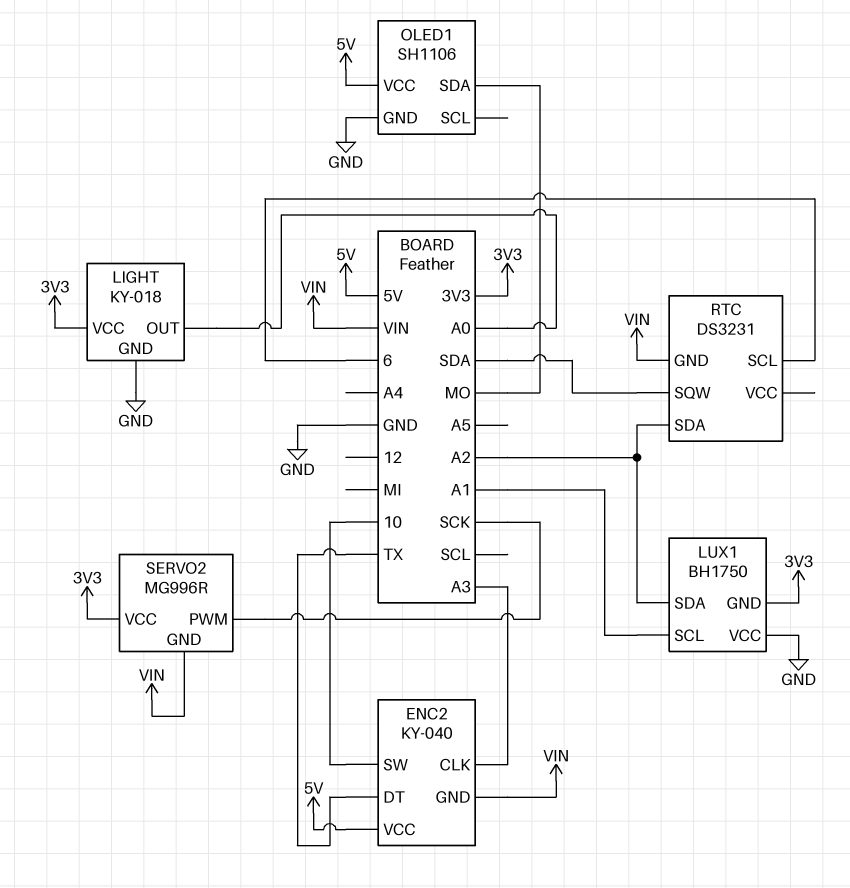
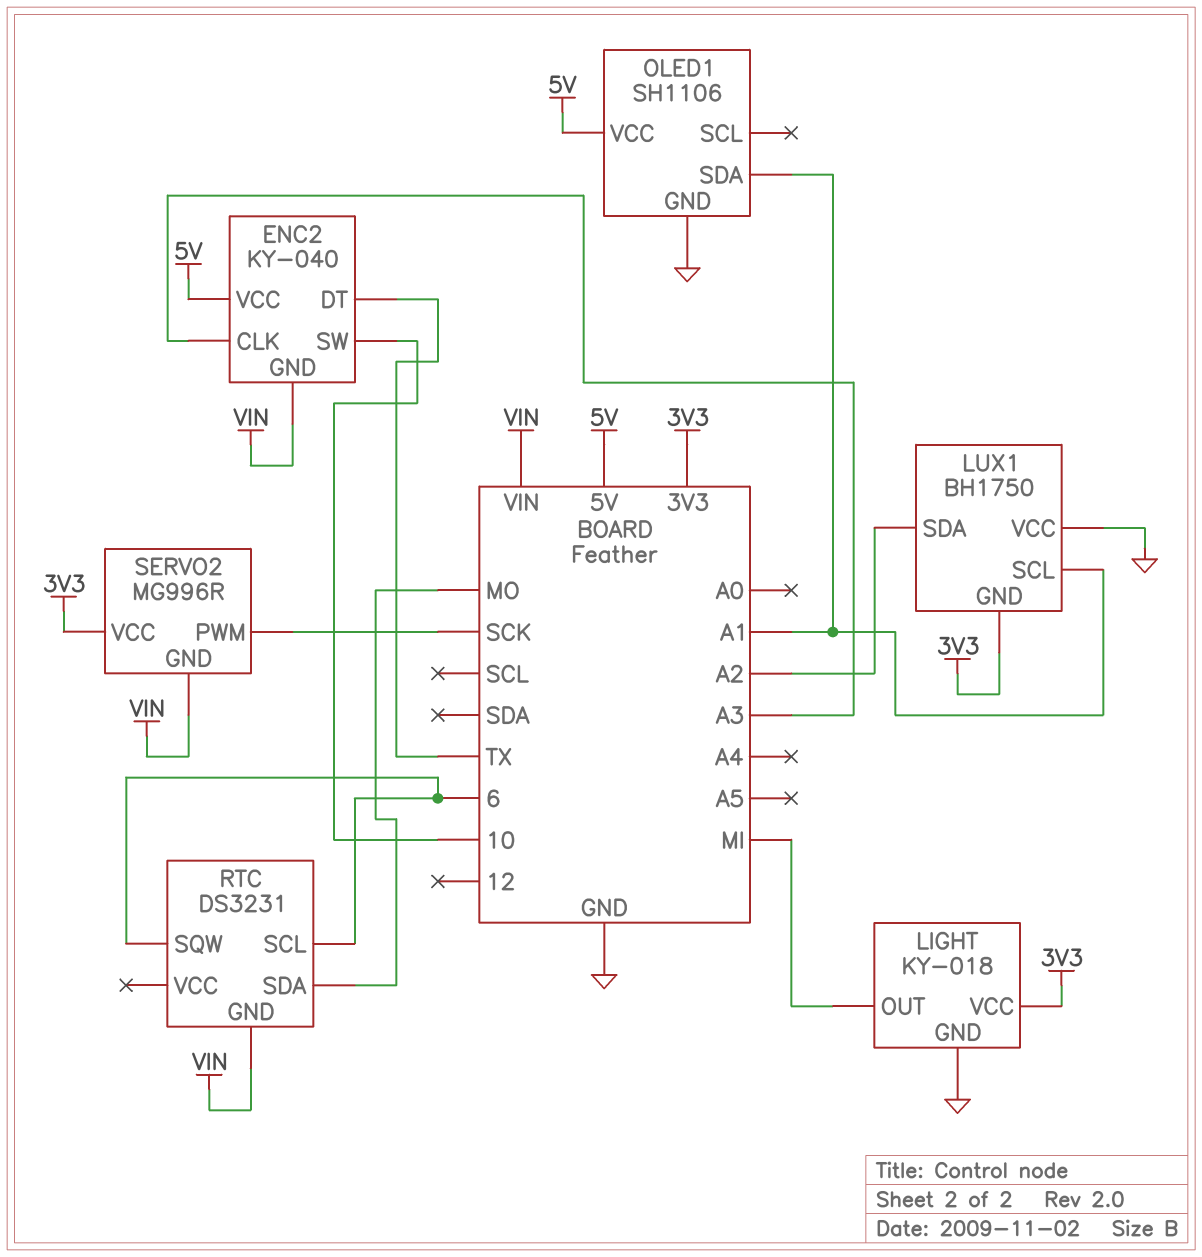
LIGHT pin OUT: A0 -> MI
OLED1 pin SDA: MO -> A1
RTC pin SDA: A2 -> MO
RTC pin SQW: SDA -> 6

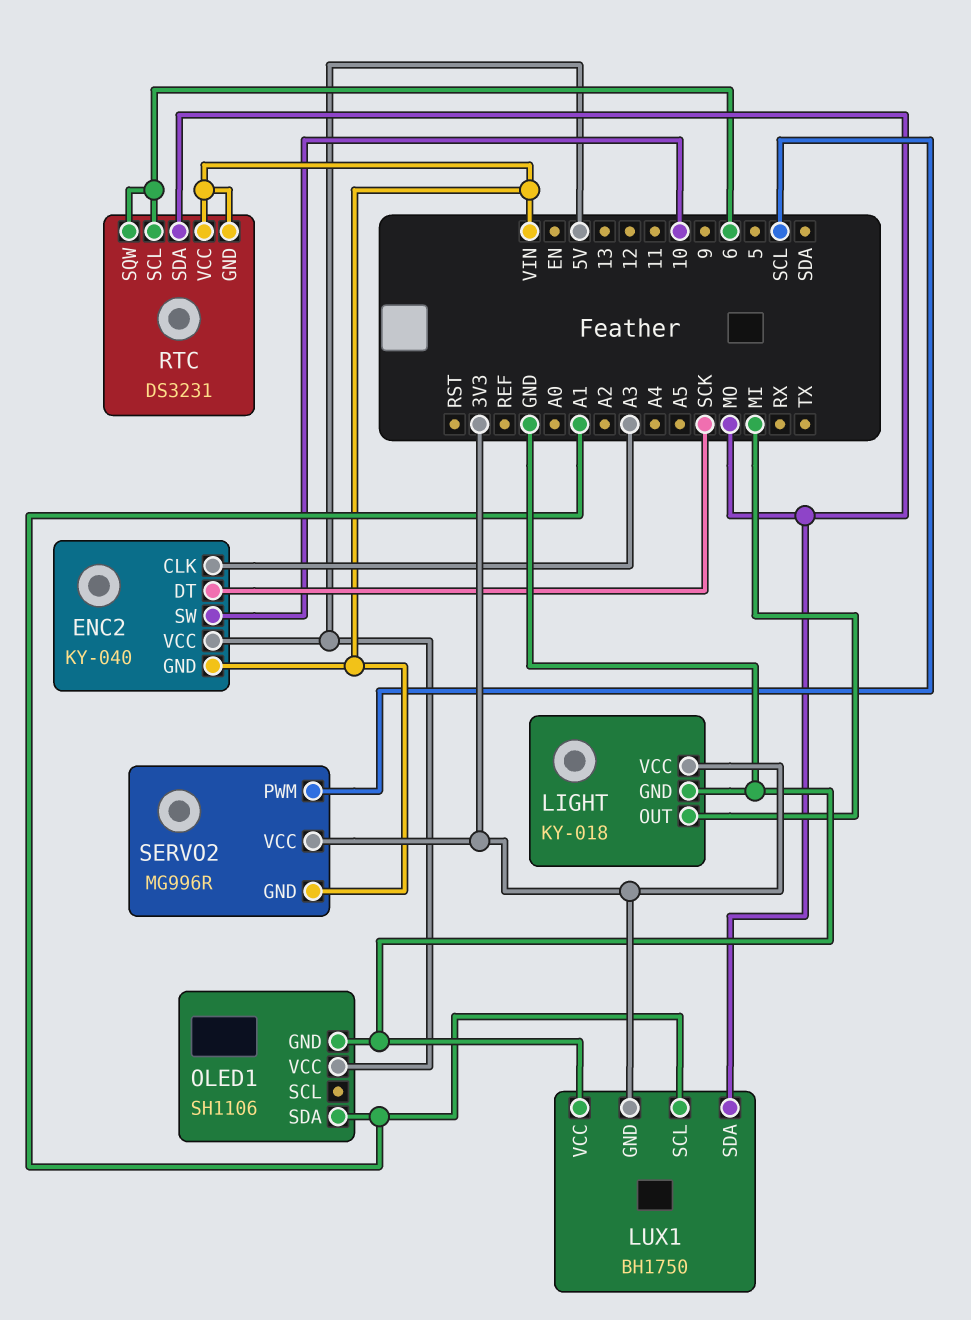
ENC2 pin DT: TX -> SCK
LUX1 pin SDA: A2 -> MO
RTC pin VCC: none -> VIN
SERVO2 pin PWM: SCK -> SCL

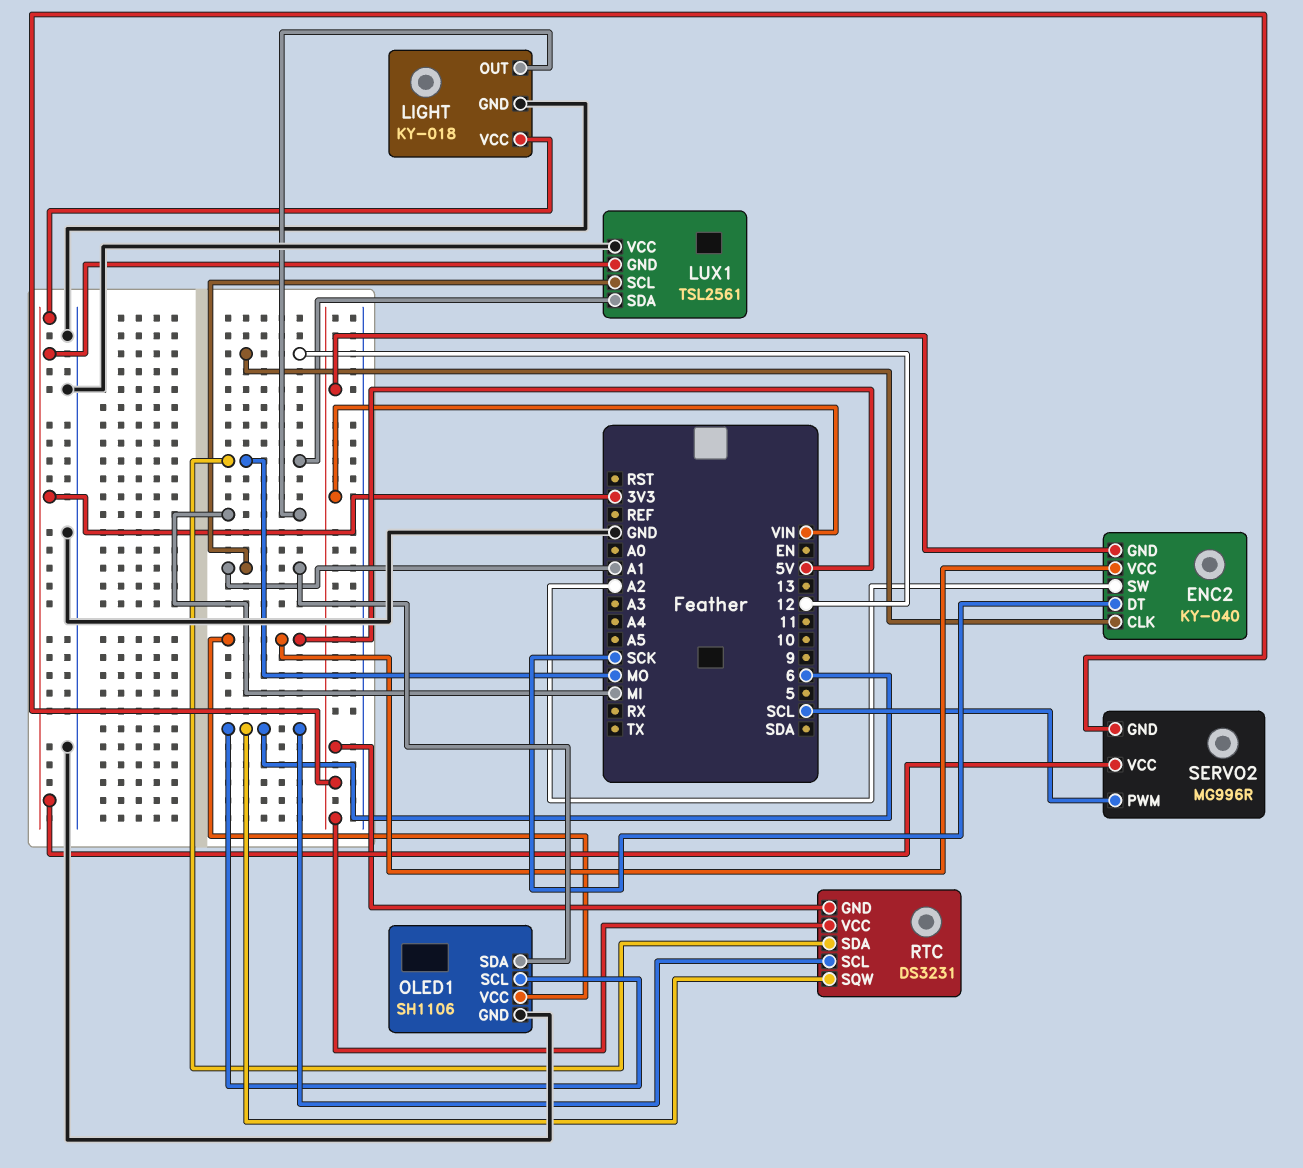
ENC2 pin CLK: A3 -> 12
ENC2 pin SW: 10 -> A2
LUX1: BH1750 -> TSL2561
OLED1 pin SCL: none -> 6

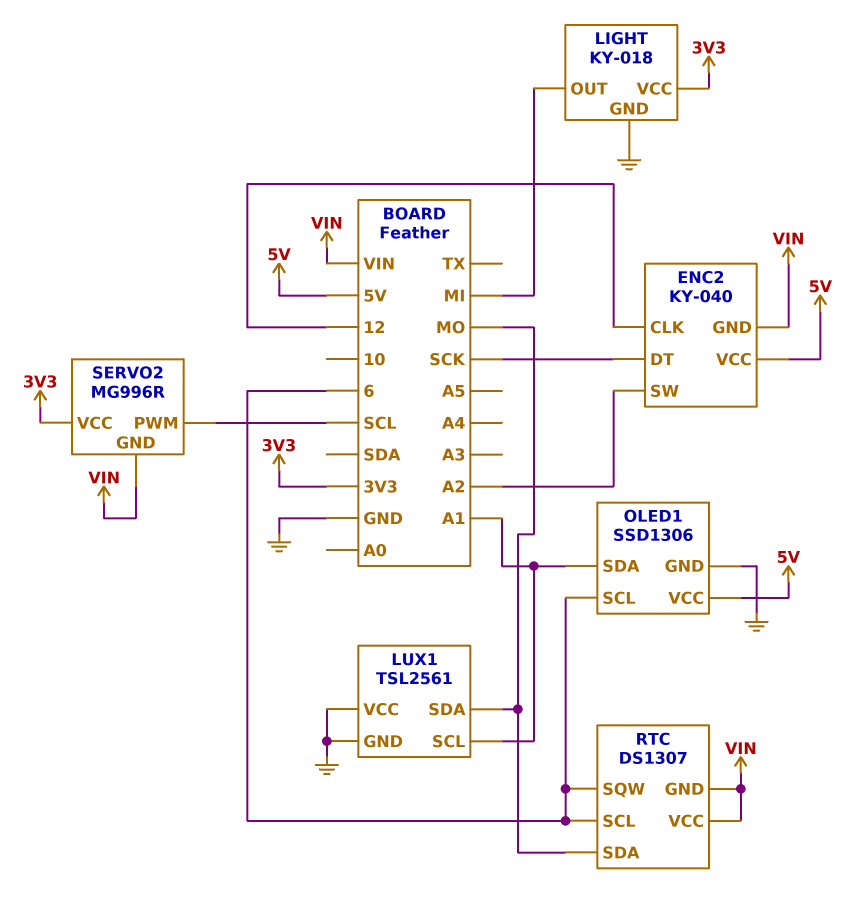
LUX1 pin GND: 3V3 -> GND
OLED1: SH1106 -> SSD1306
RTC: DS3231 -> DS1307

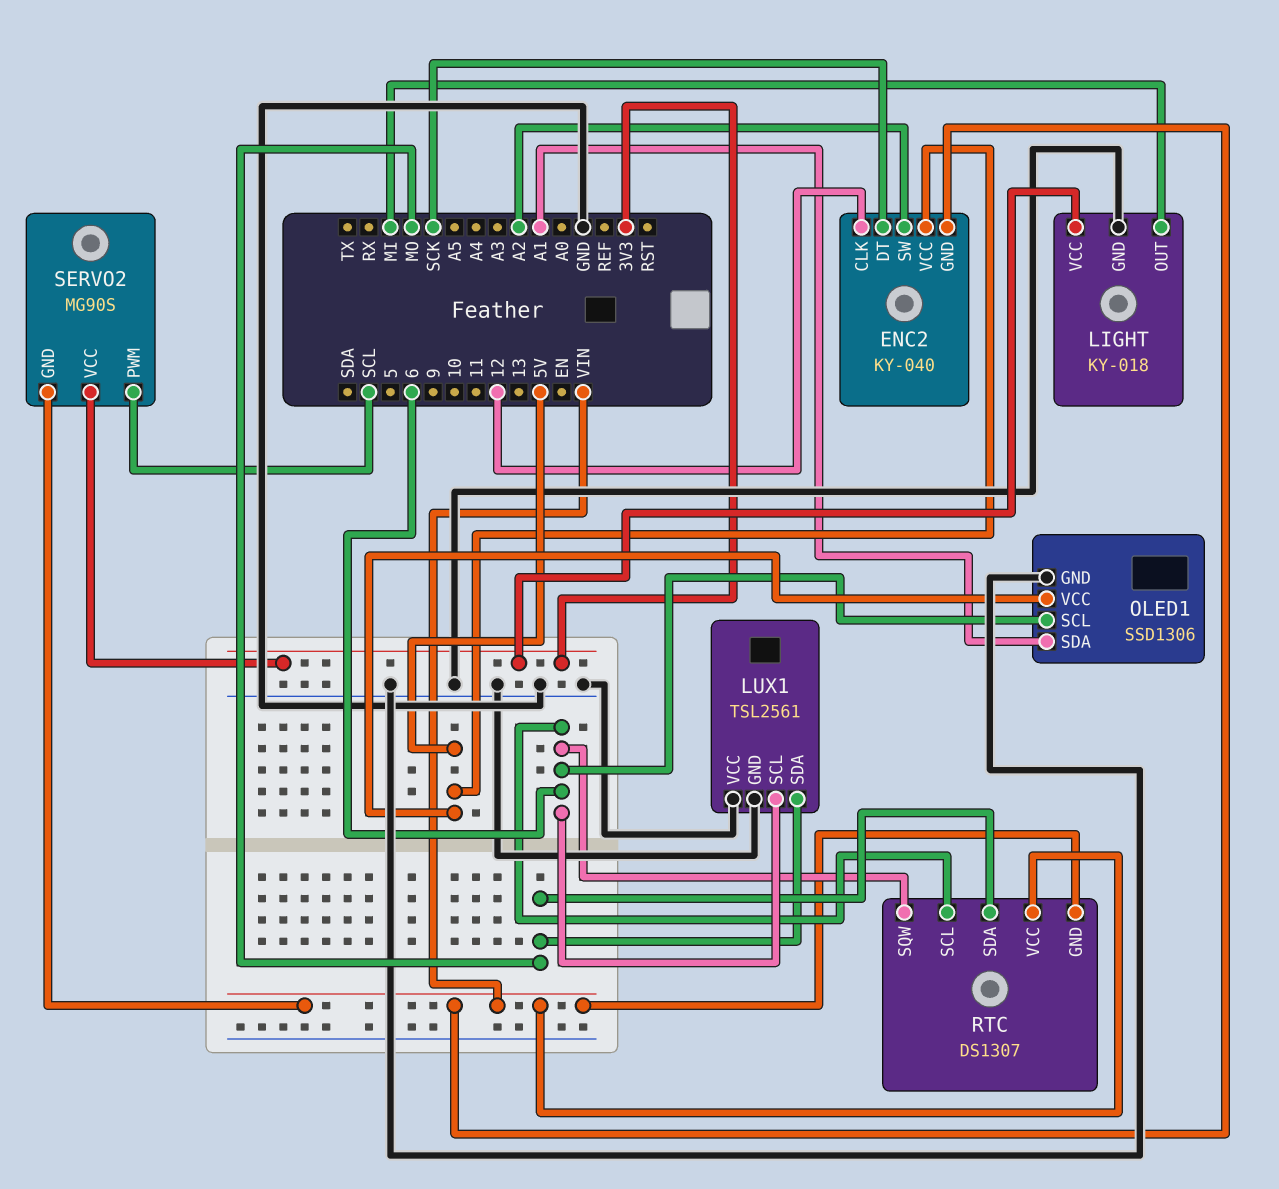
LUX1 pin SCL: A1 -> 6
SERVO2: MG996R -> MG90S

